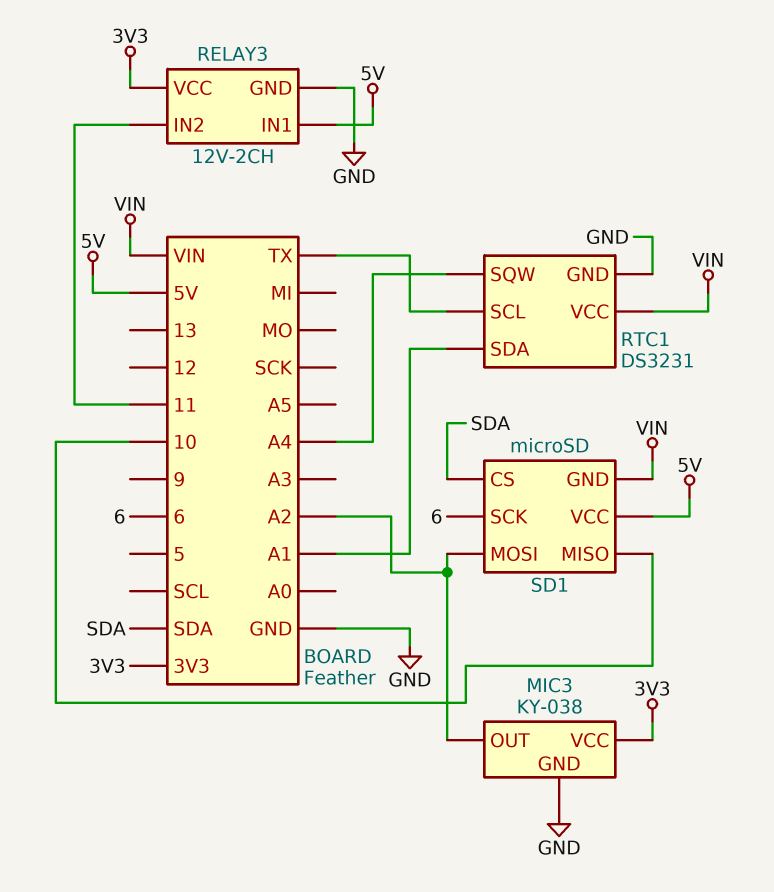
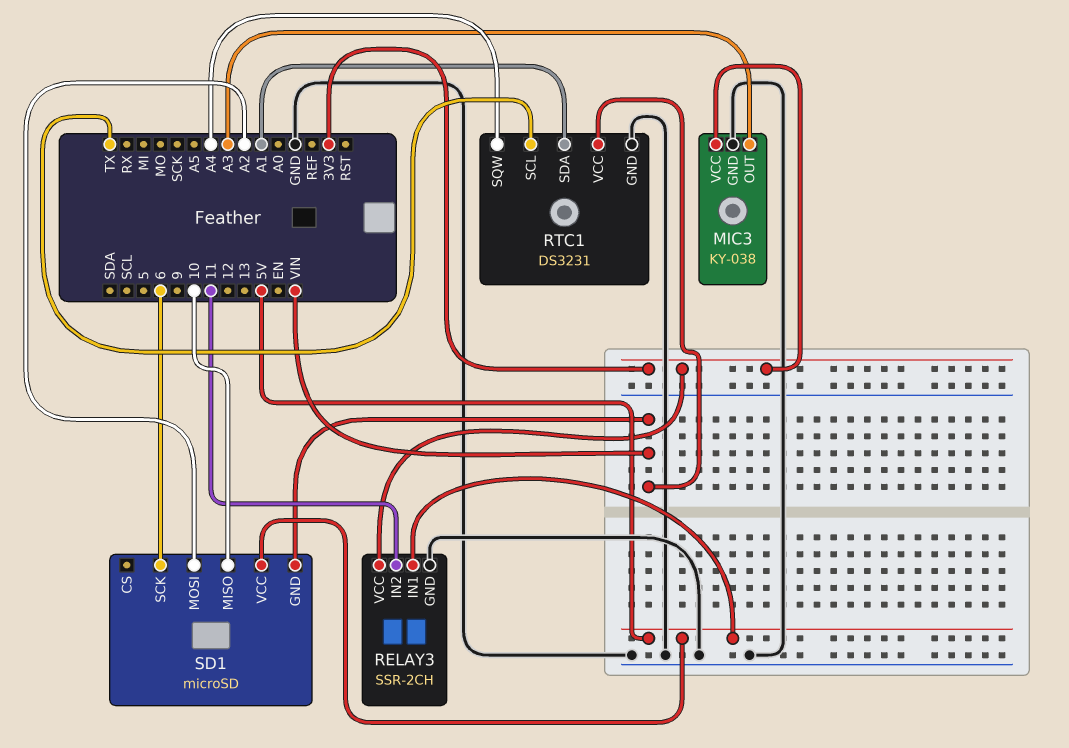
MIC3 pin OUT: A2 -> A3
RELAY3: 12V-2CH -> SSR-2CH
SD1 pin CS: SDA -> none

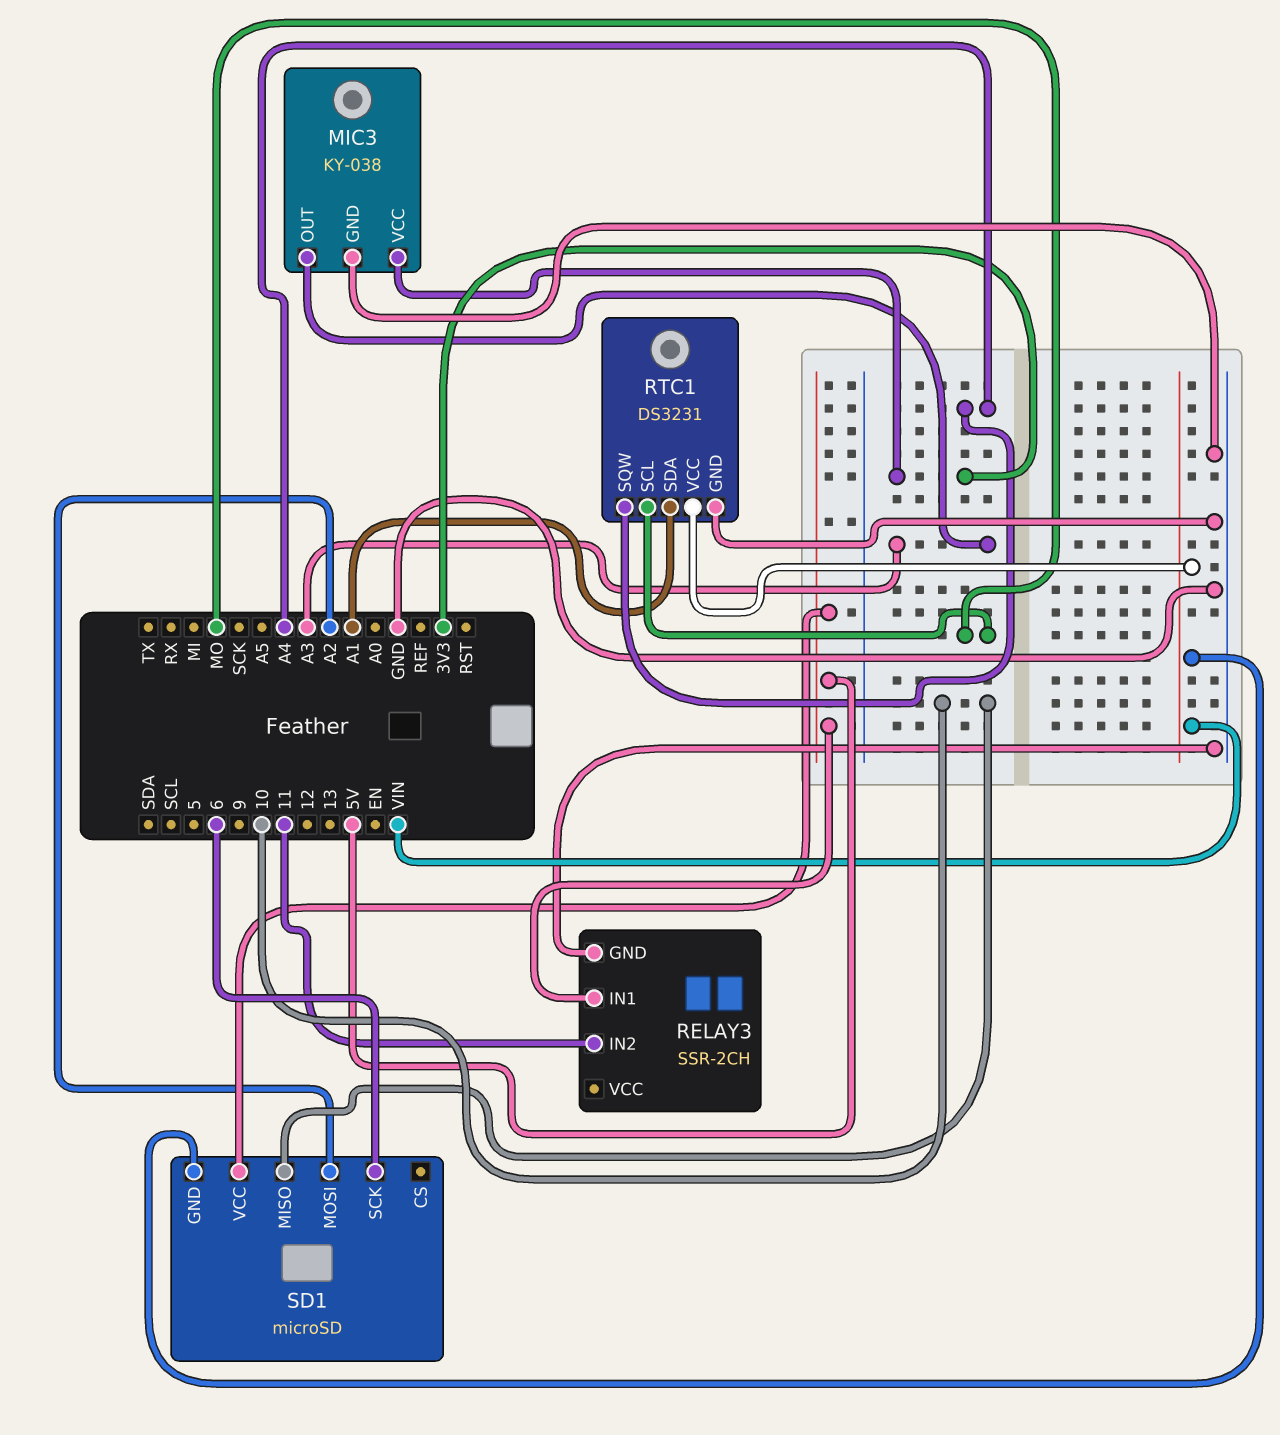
RELAY3 pin VCC: 3V3 -> none
RTC1 pin SCL: TX -> MO

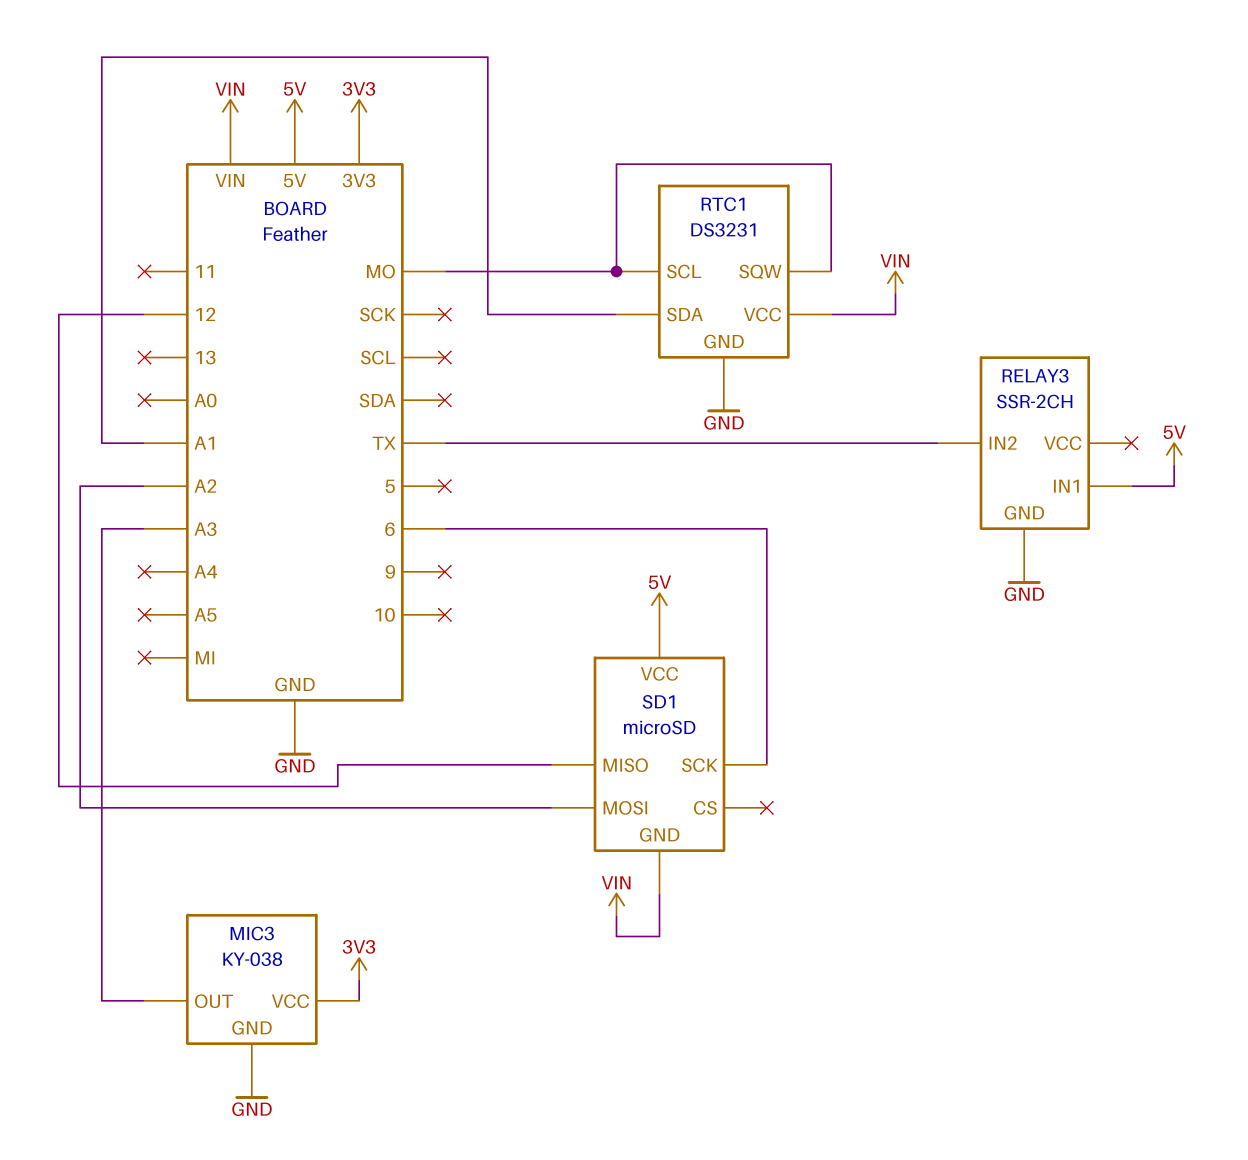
RELAY3 pin IN2: 11 -> TX
RTC1 pin SQW: A4 -> MO
SD1 pin MISO: 10 -> 12

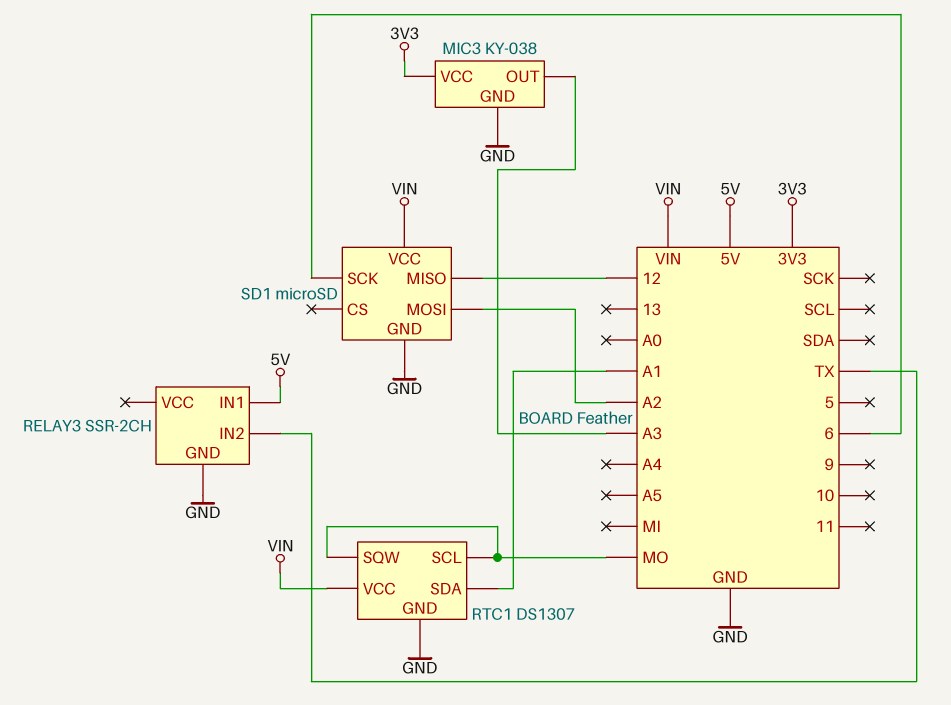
RTC1: DS3231 -> DS1307
SD1 pin GND: VIN -> GND
SD1 pin VCC: 5V -> VIN

